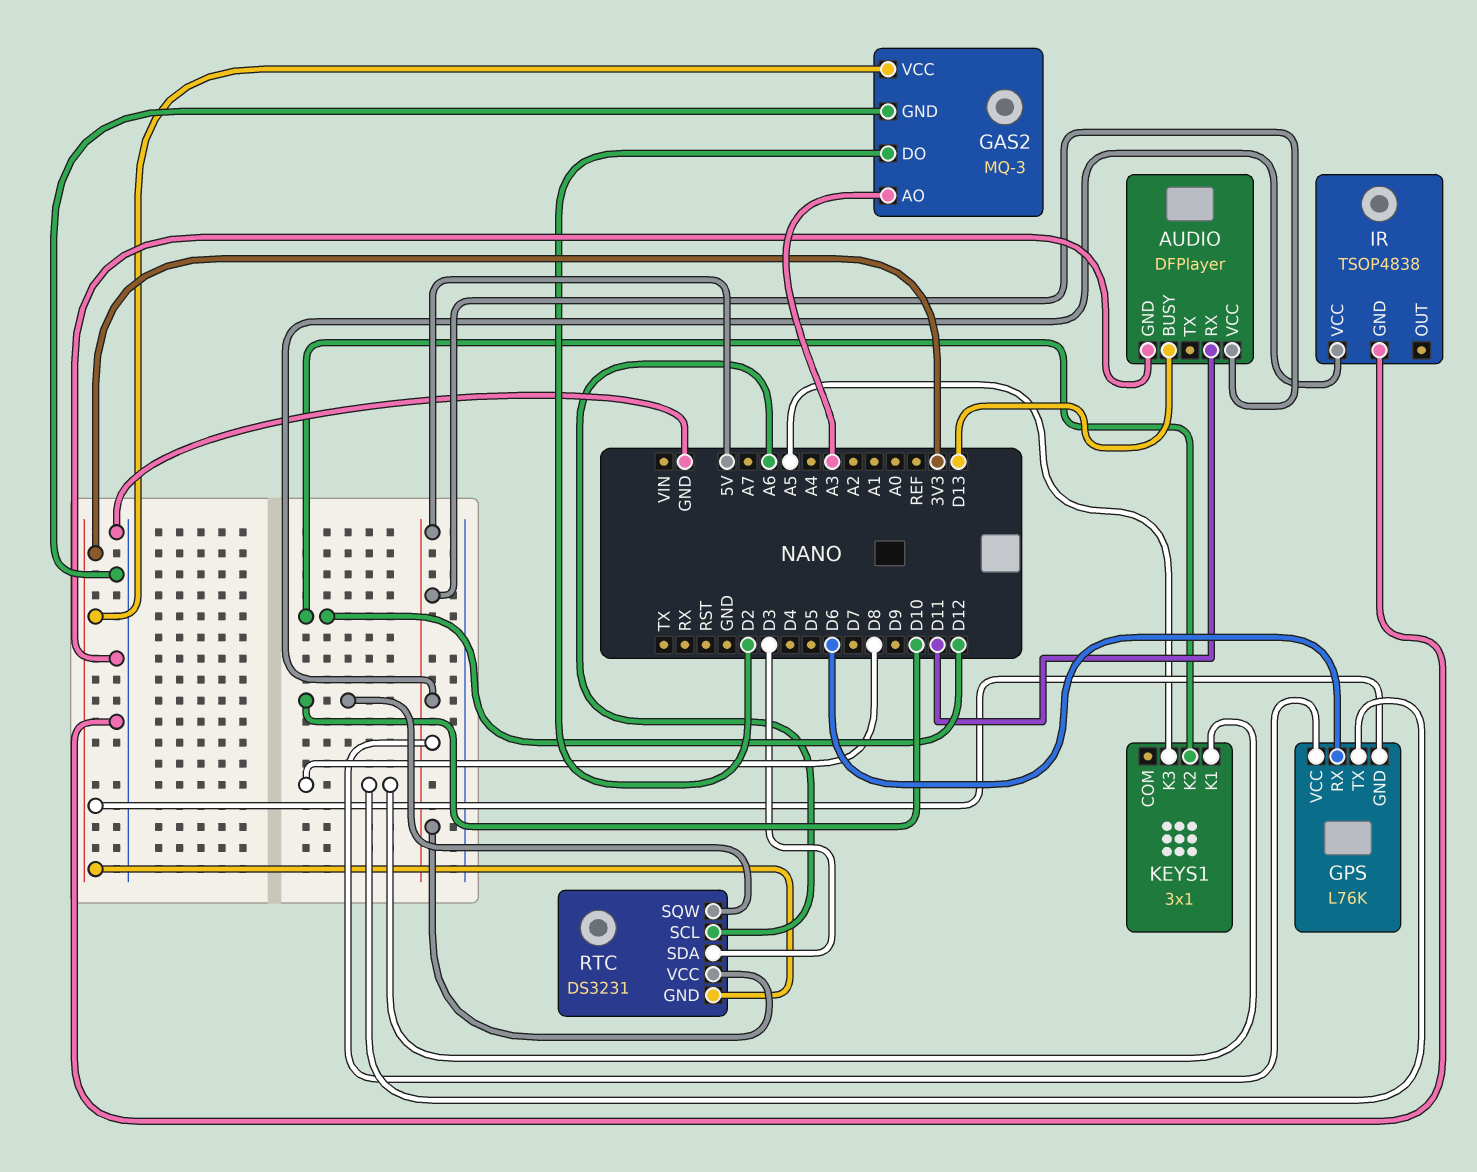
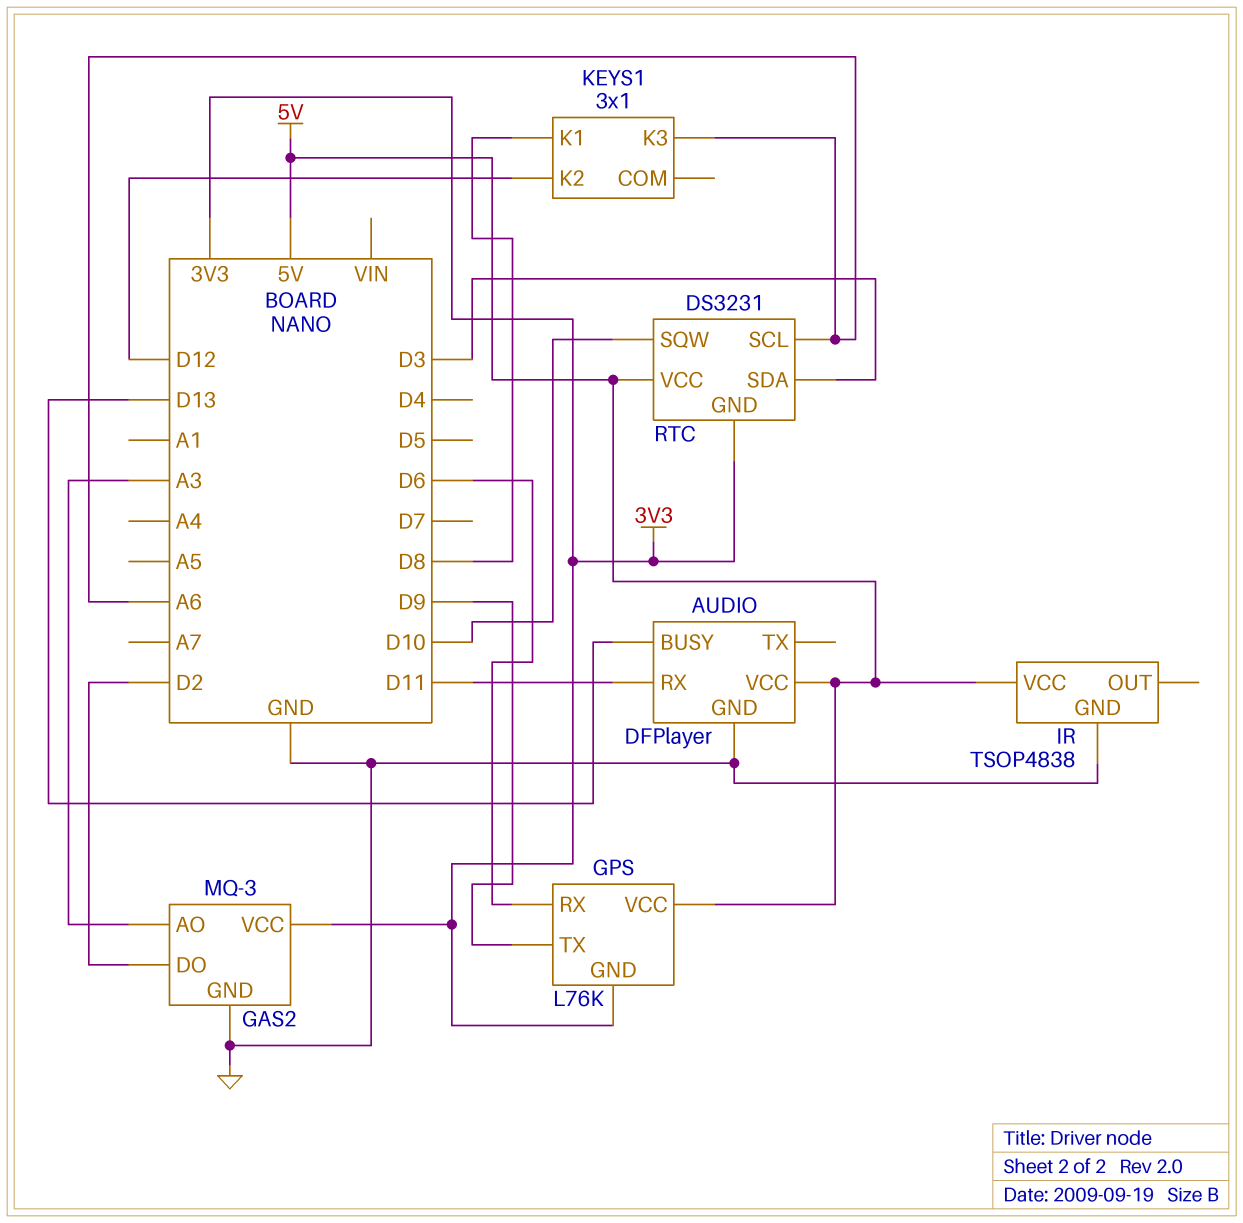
GPS pin TX: D8 -> D9
KEYS1 pin K3: A5 -> A6

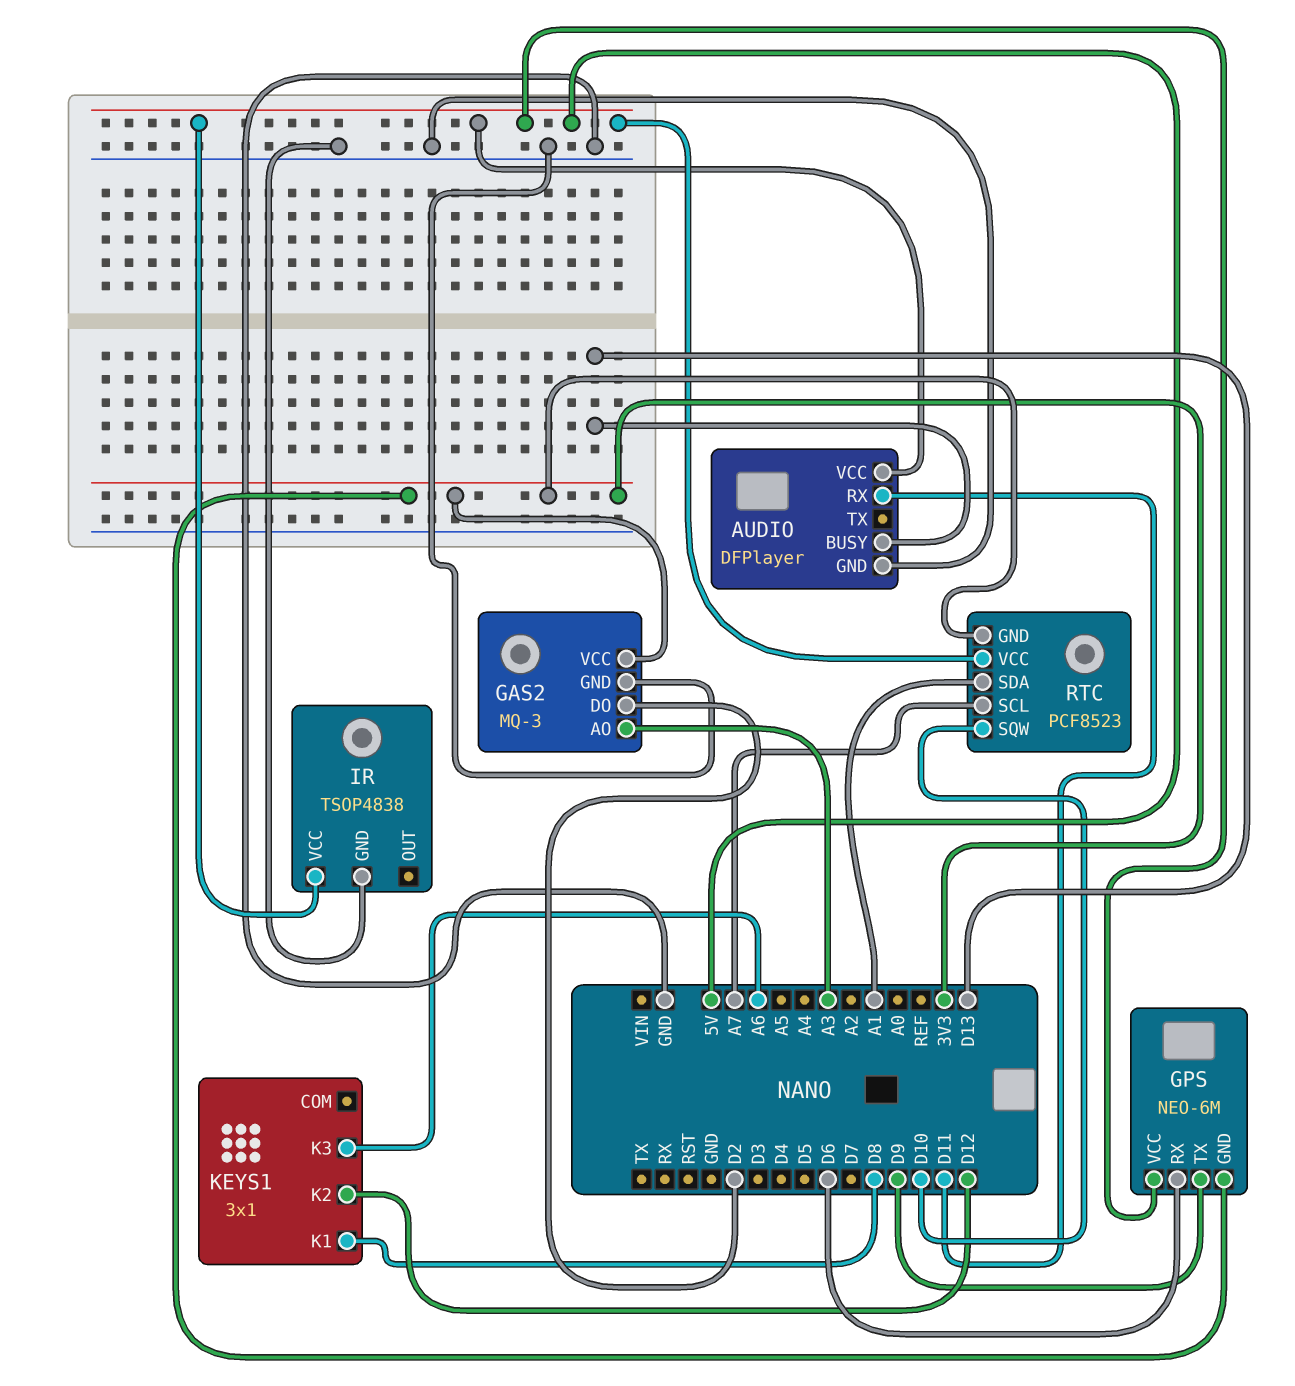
GPS: L76K -> NEO-6M
RTC: DS3231 -> PCF8523
RTC pin SCL: A6 -> A7
RTC pin SDA: D3 -> A1

